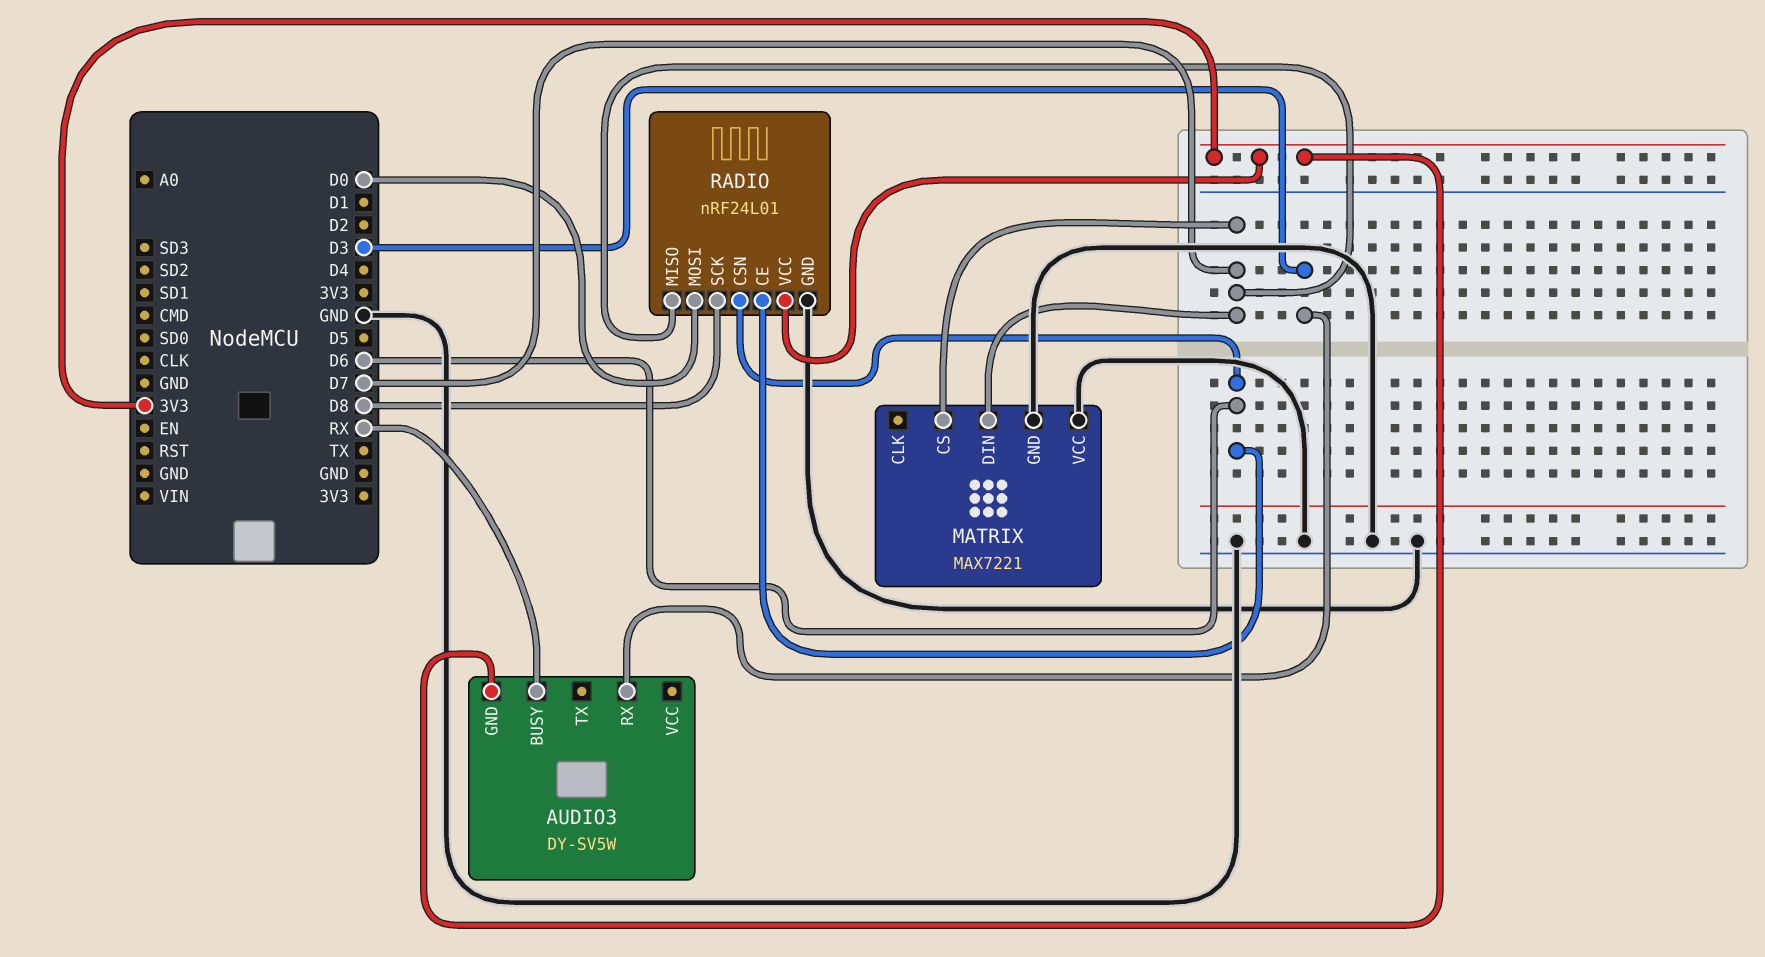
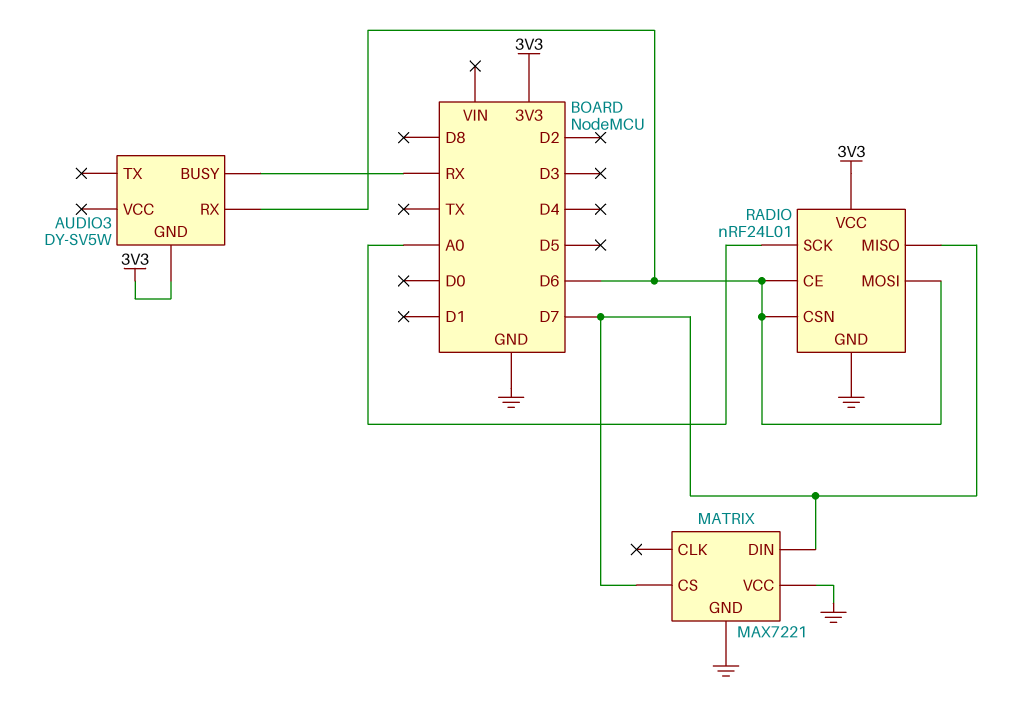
AUDIO3 pin RX: D3 -> D6
RADIO pin MOSI: D0 -> D6
RADIO pin SCK: D8 -> A0

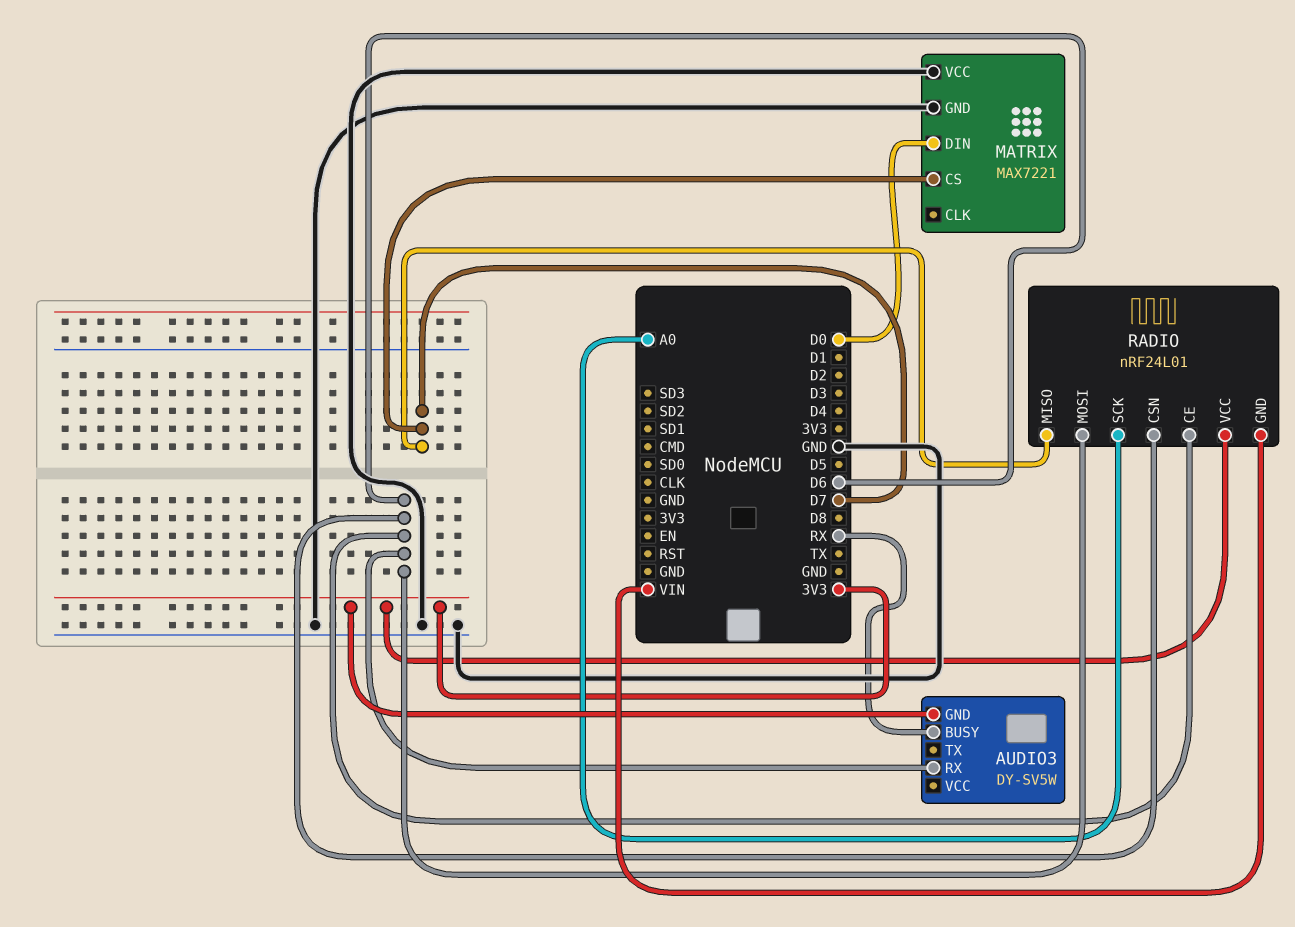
MATRIX pin DIN: D7 -> D0
RADIO pin GND: GND -> VIN

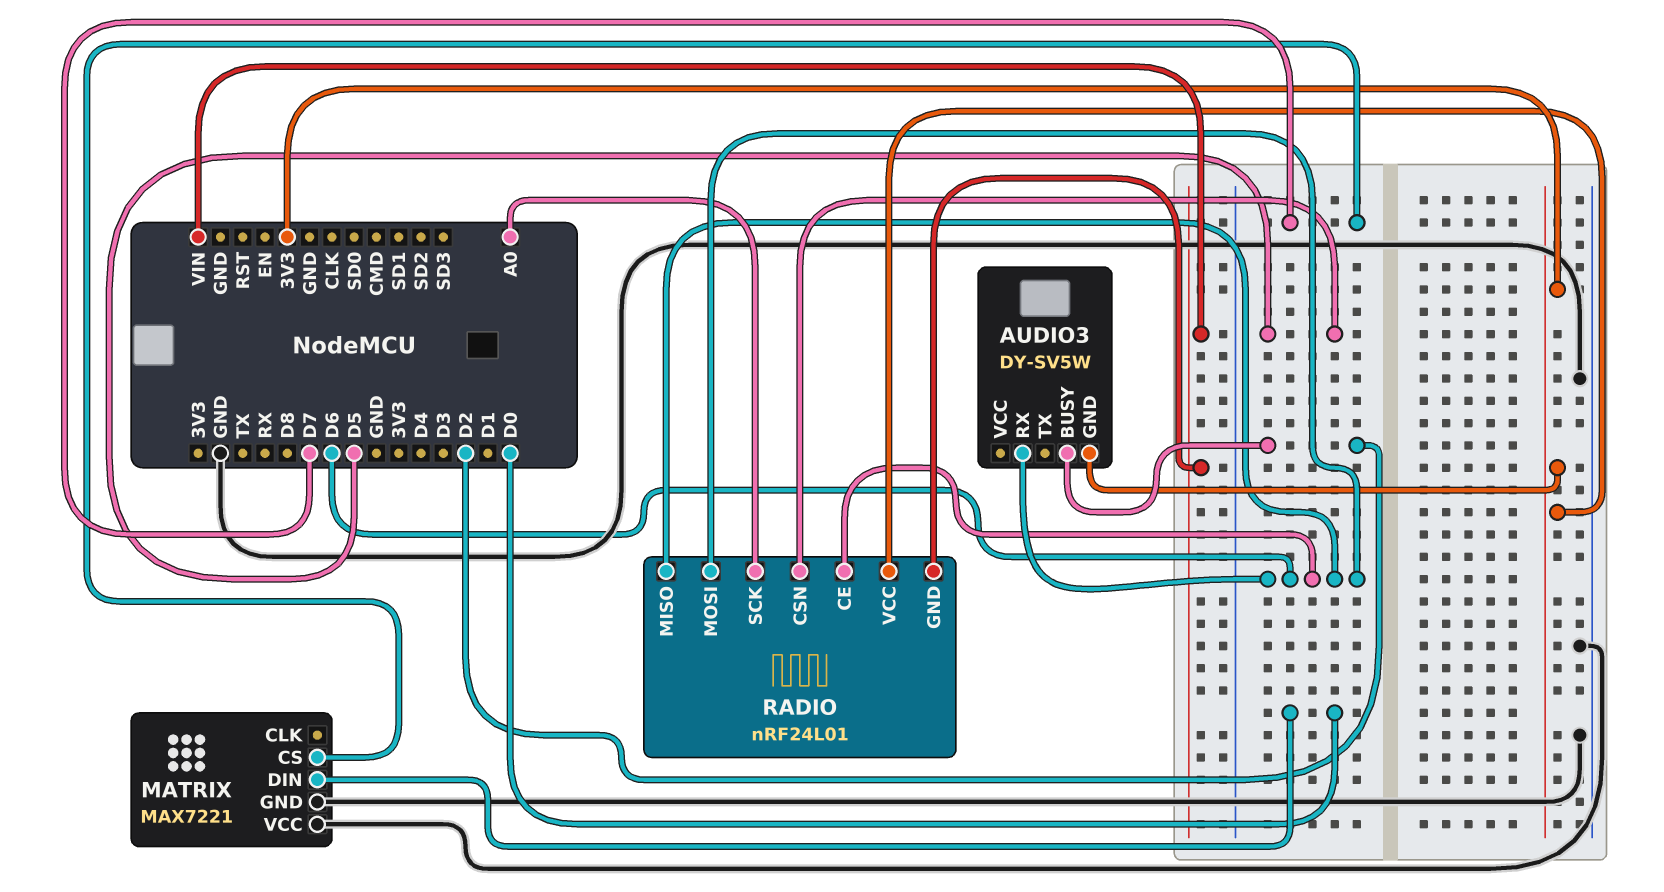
AUDIO3 pin BUSY: RX -> D2
RADIO pin CSN: D6 -> D5
RADIO pin MISO: D7 -> D6

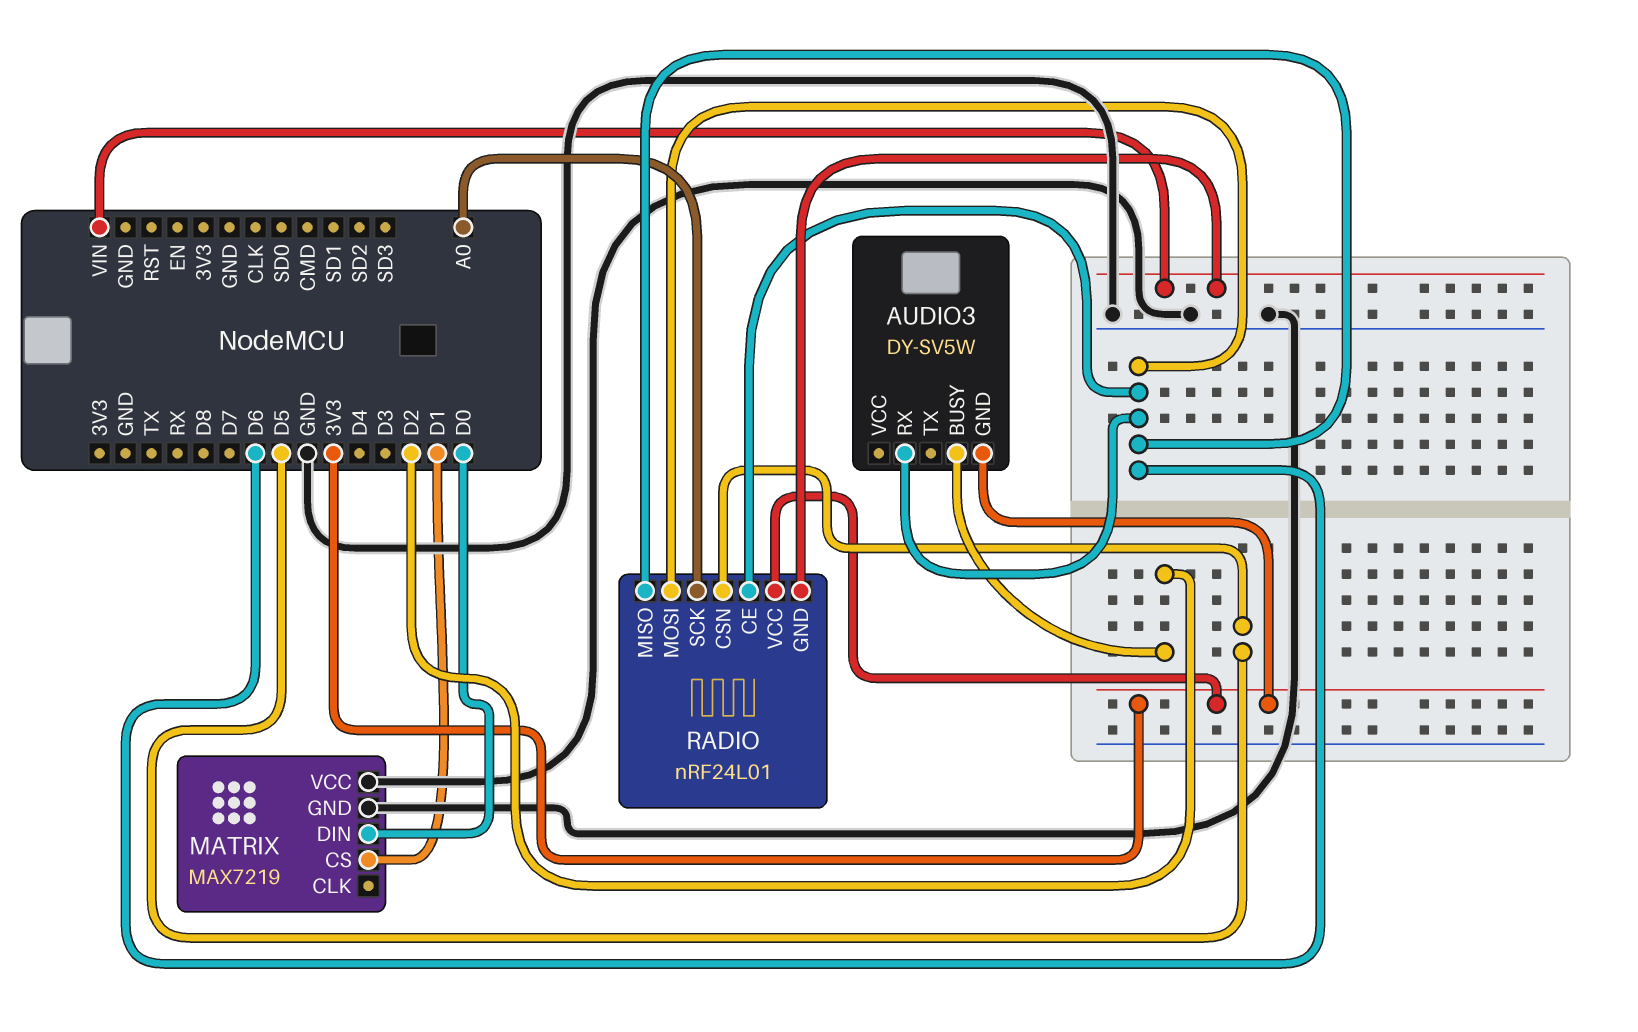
MATRIX: MAX7221 -> MAX7219
MATRIX pin CS: D7 -> D1

